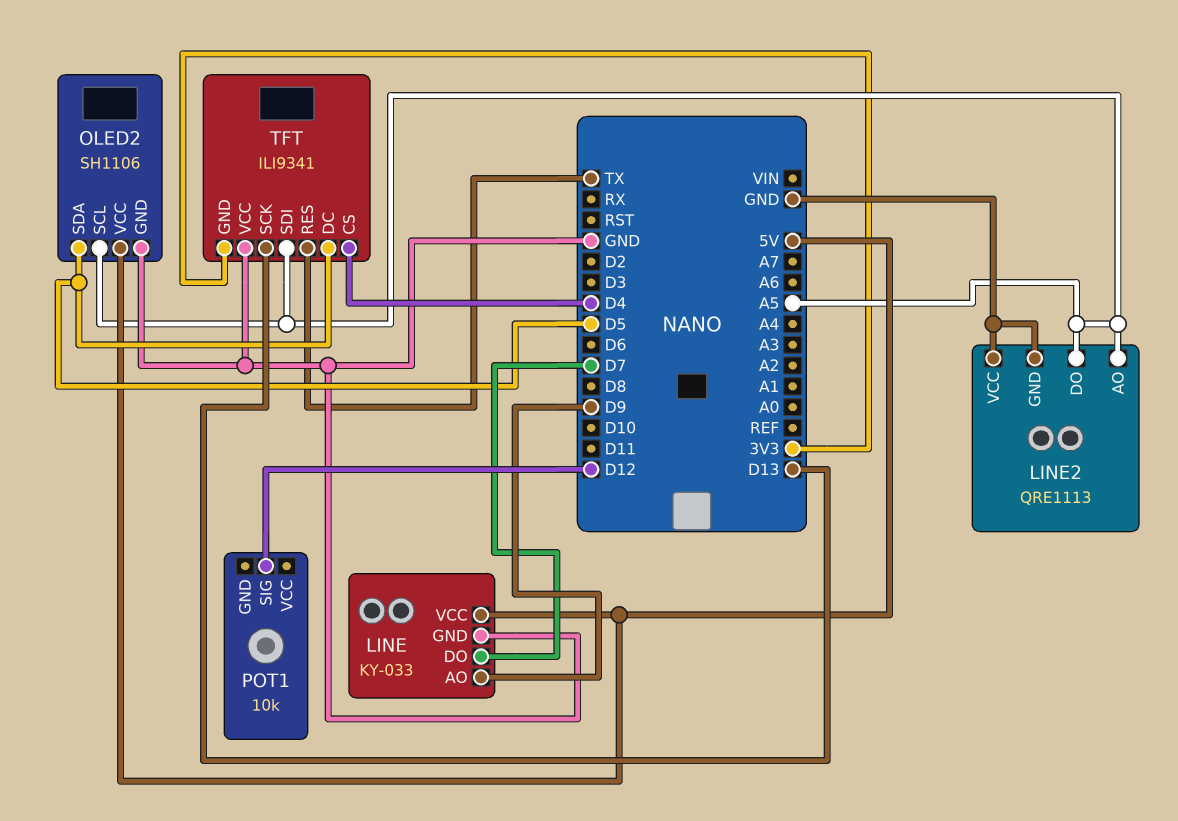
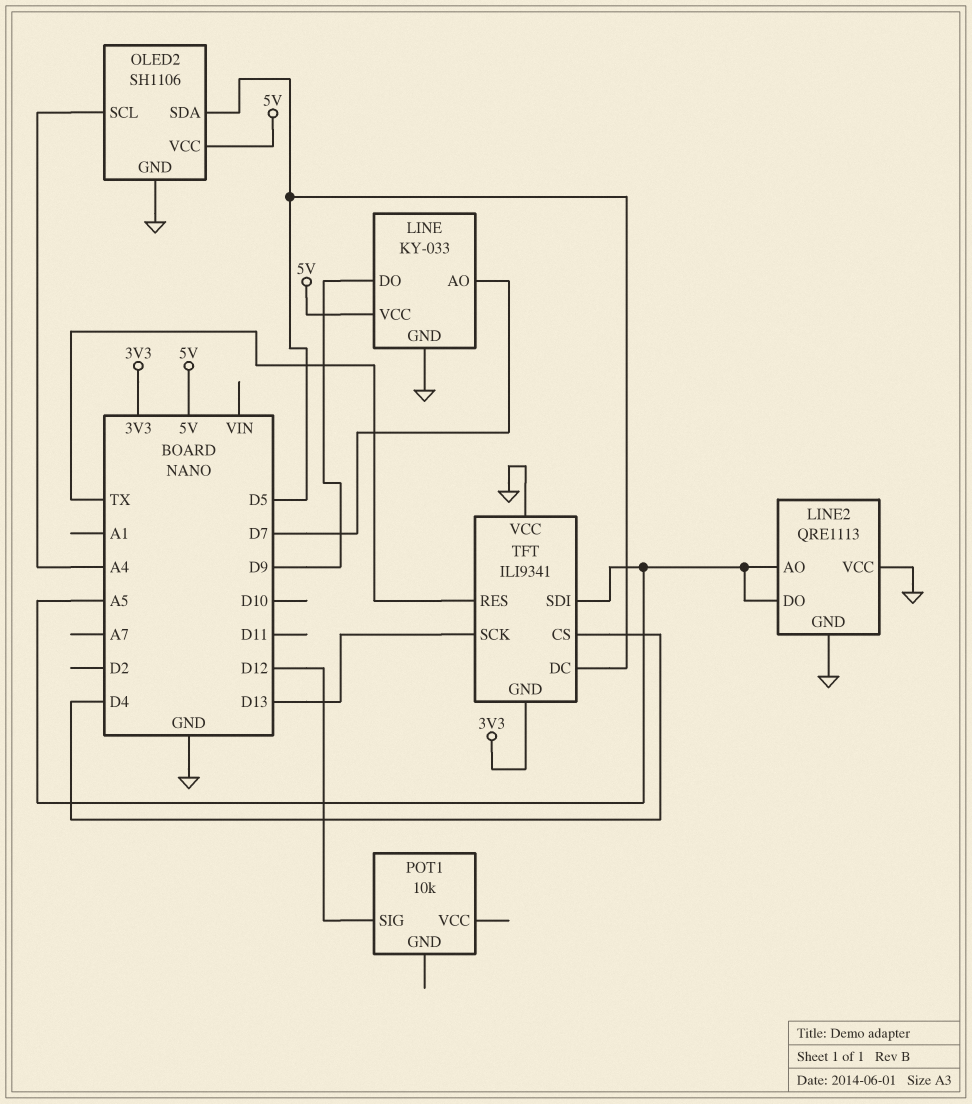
LINE pin AO: D9 -> D7
LINE pin DO: D7 -> D9
OLED2 pin SCL: A5 -> A4

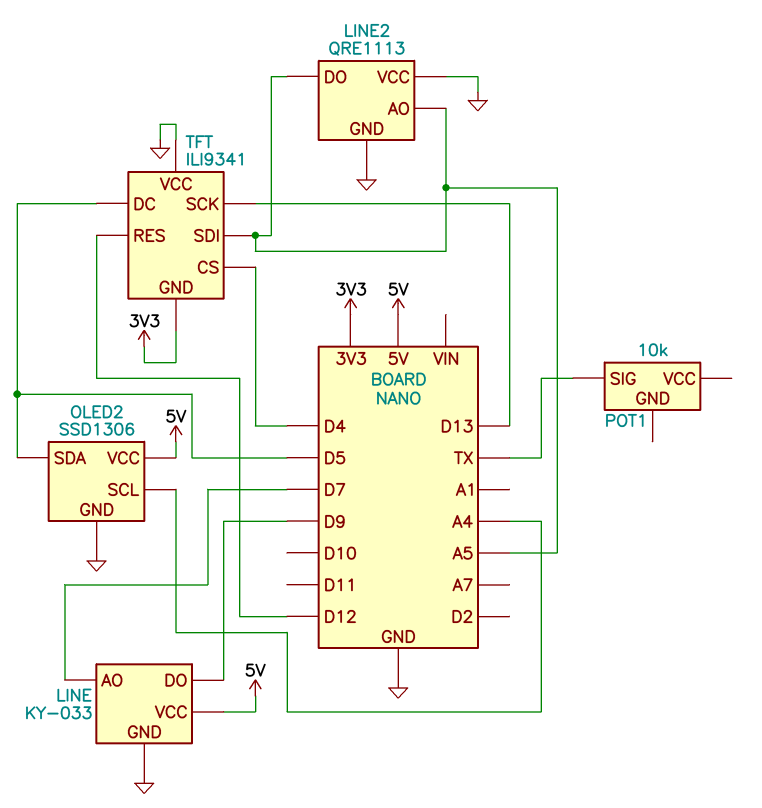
OLED2: SH1106 -> SSD1306
POT1 pin SIG: D12 -> TX
TFT pin RES: TX -> D12

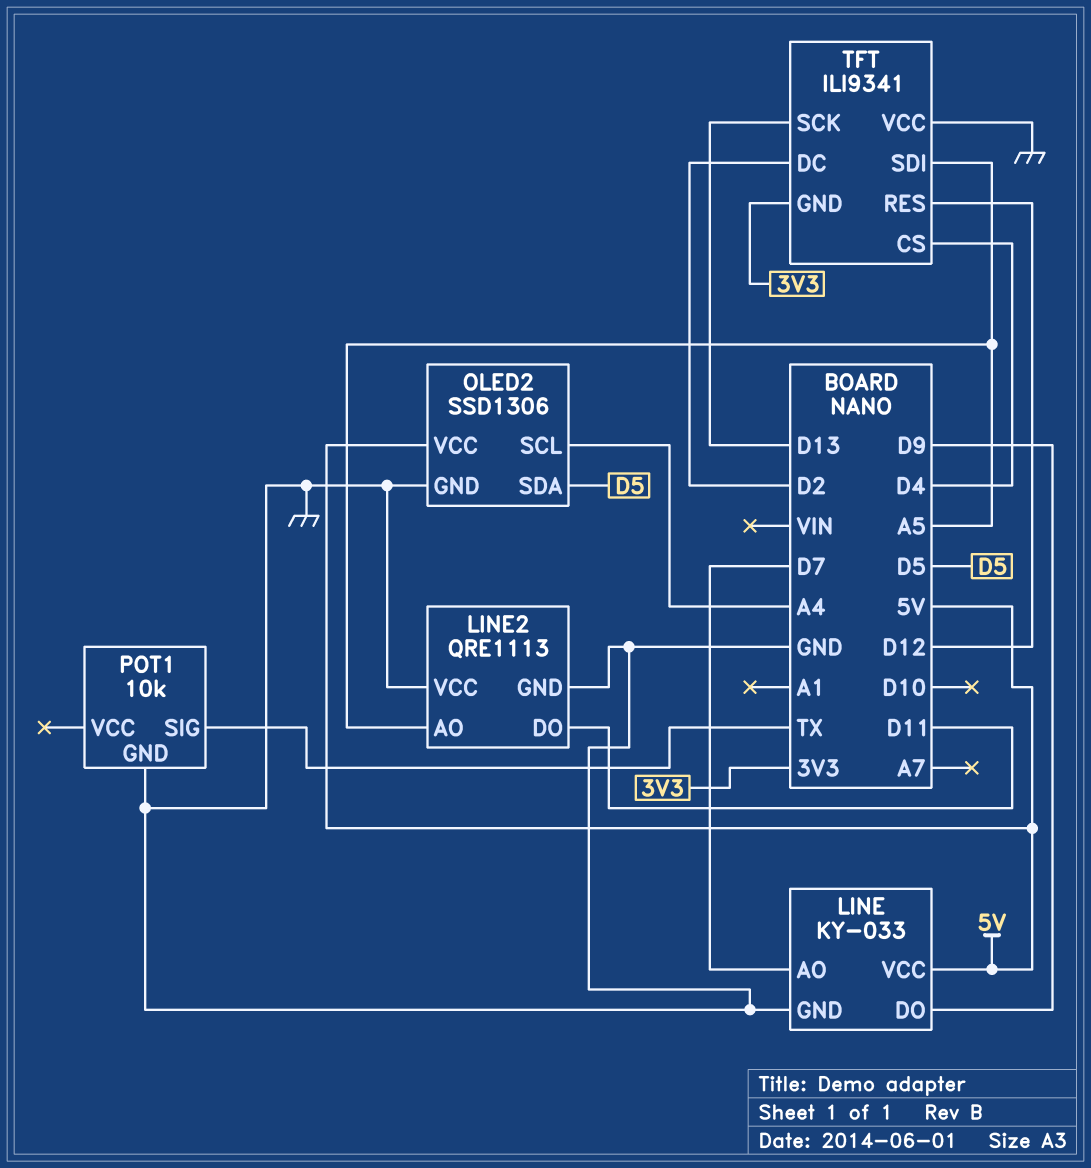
LINE2 pin DO: A5 -> D11
POT1 pin GND: none -> GND
TFT pin DC: D5 -> D2

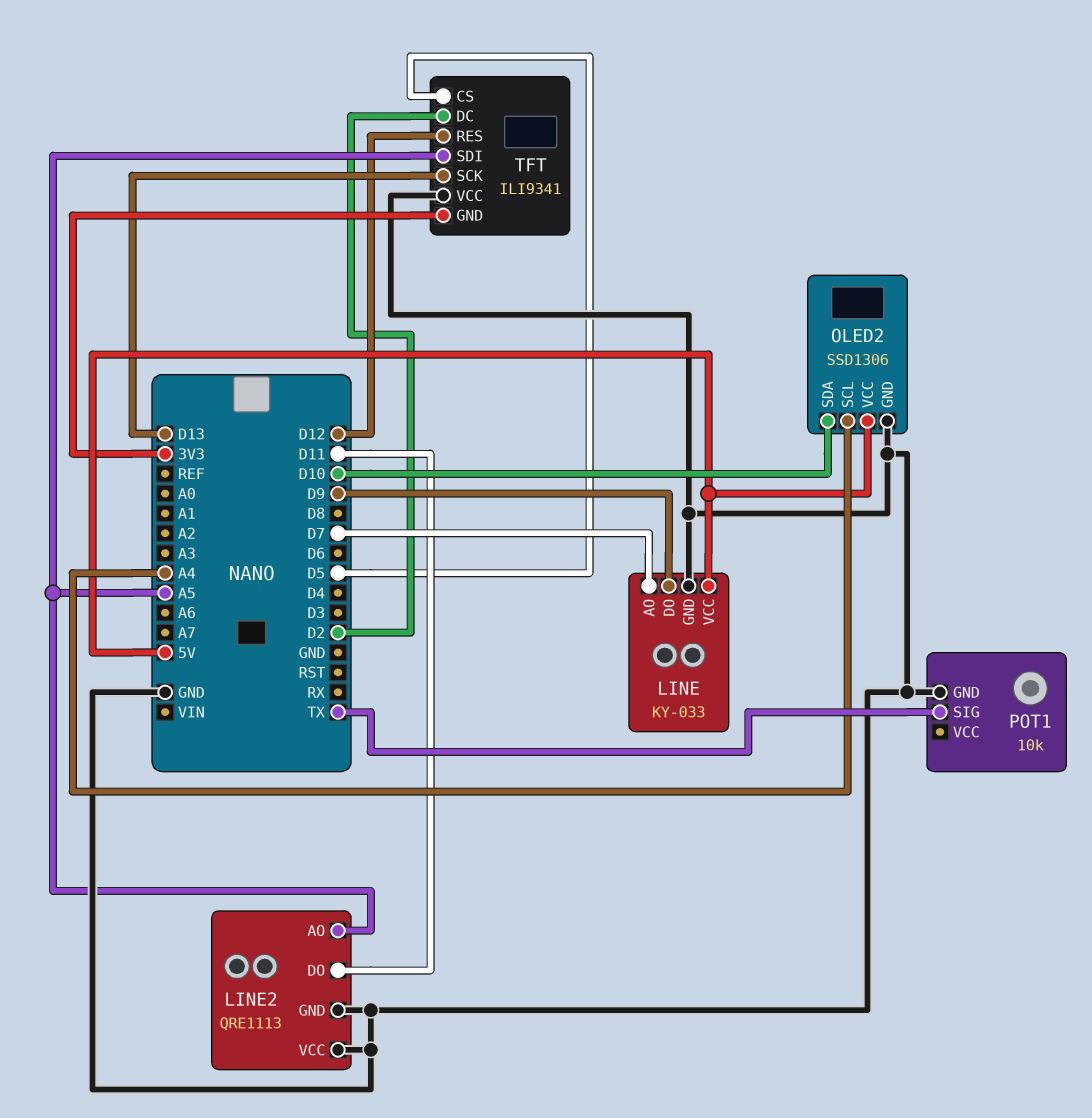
OLED2 pin SDA: D5 -> D10
TFT pin CS: D4 -> D5

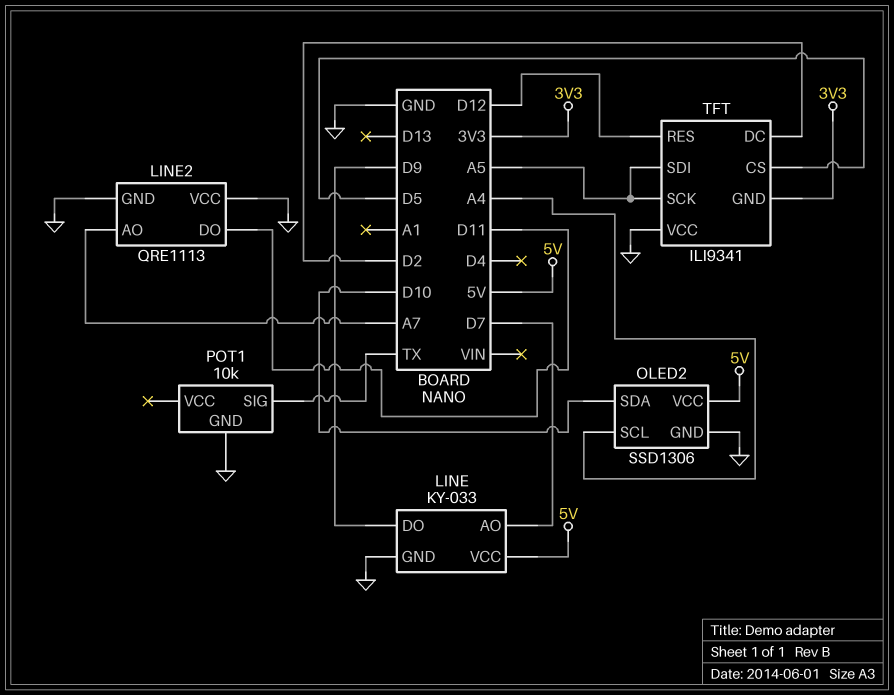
LINE2 pin AO: A5 -> A7
TFT pin SCK: D13 -> A5

